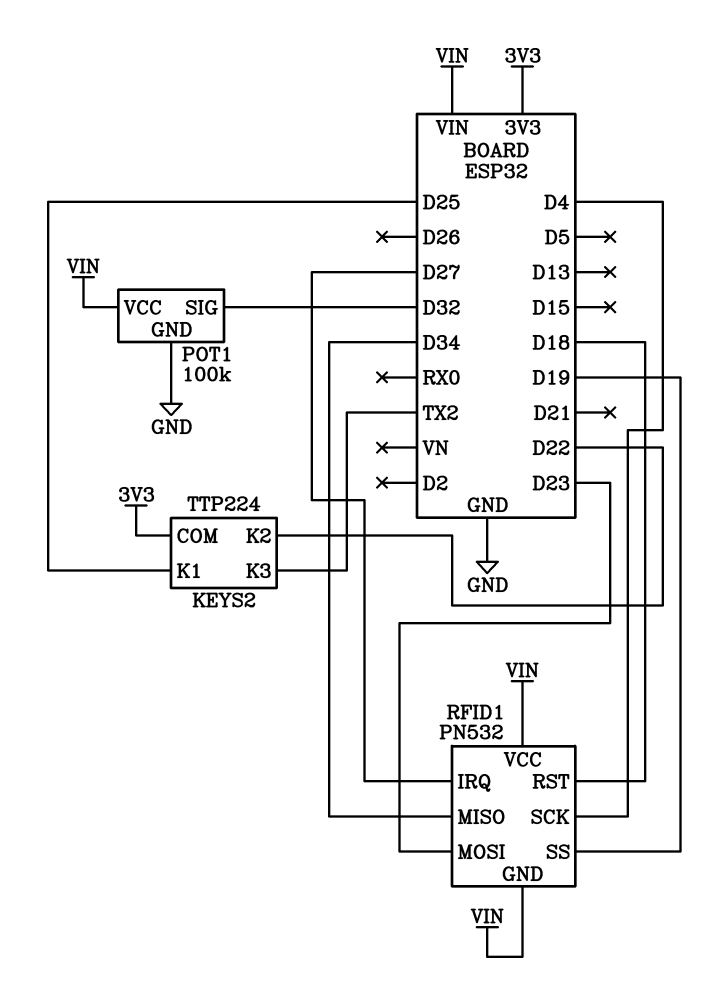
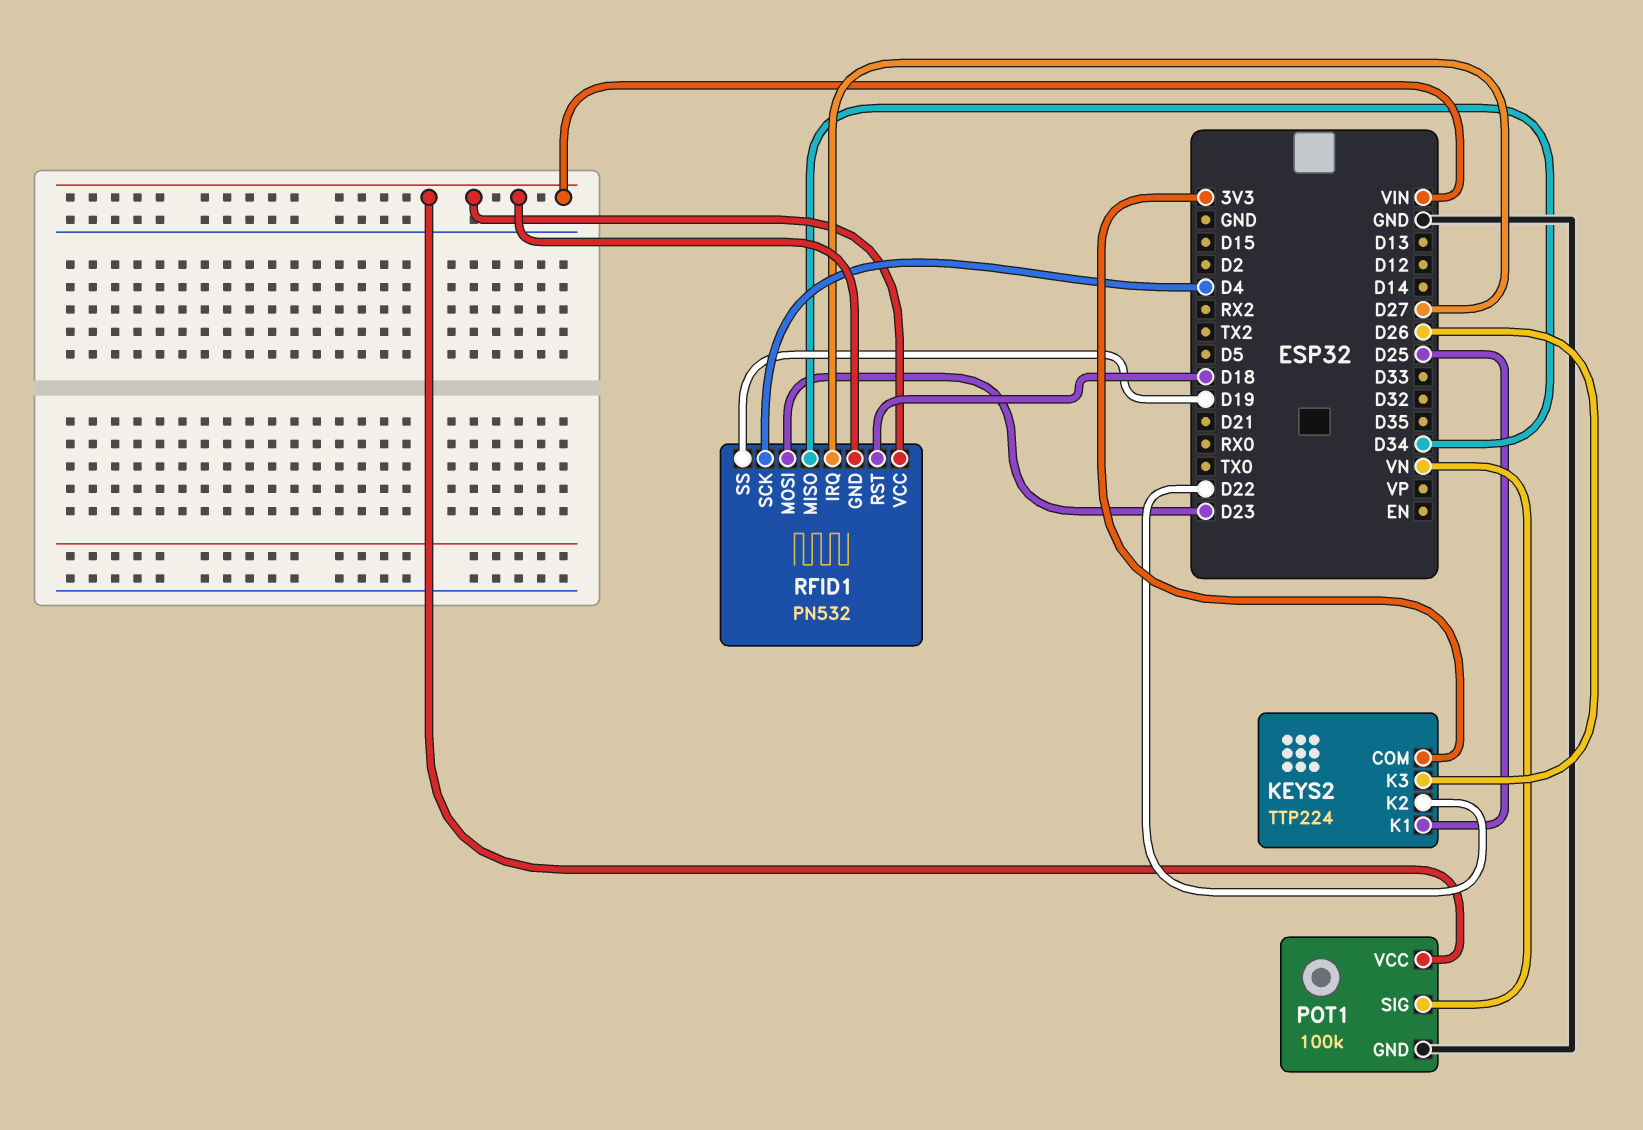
KEYS2 pin K3: TX2 -> D26
POT1 pin SIG: D32 -> VN

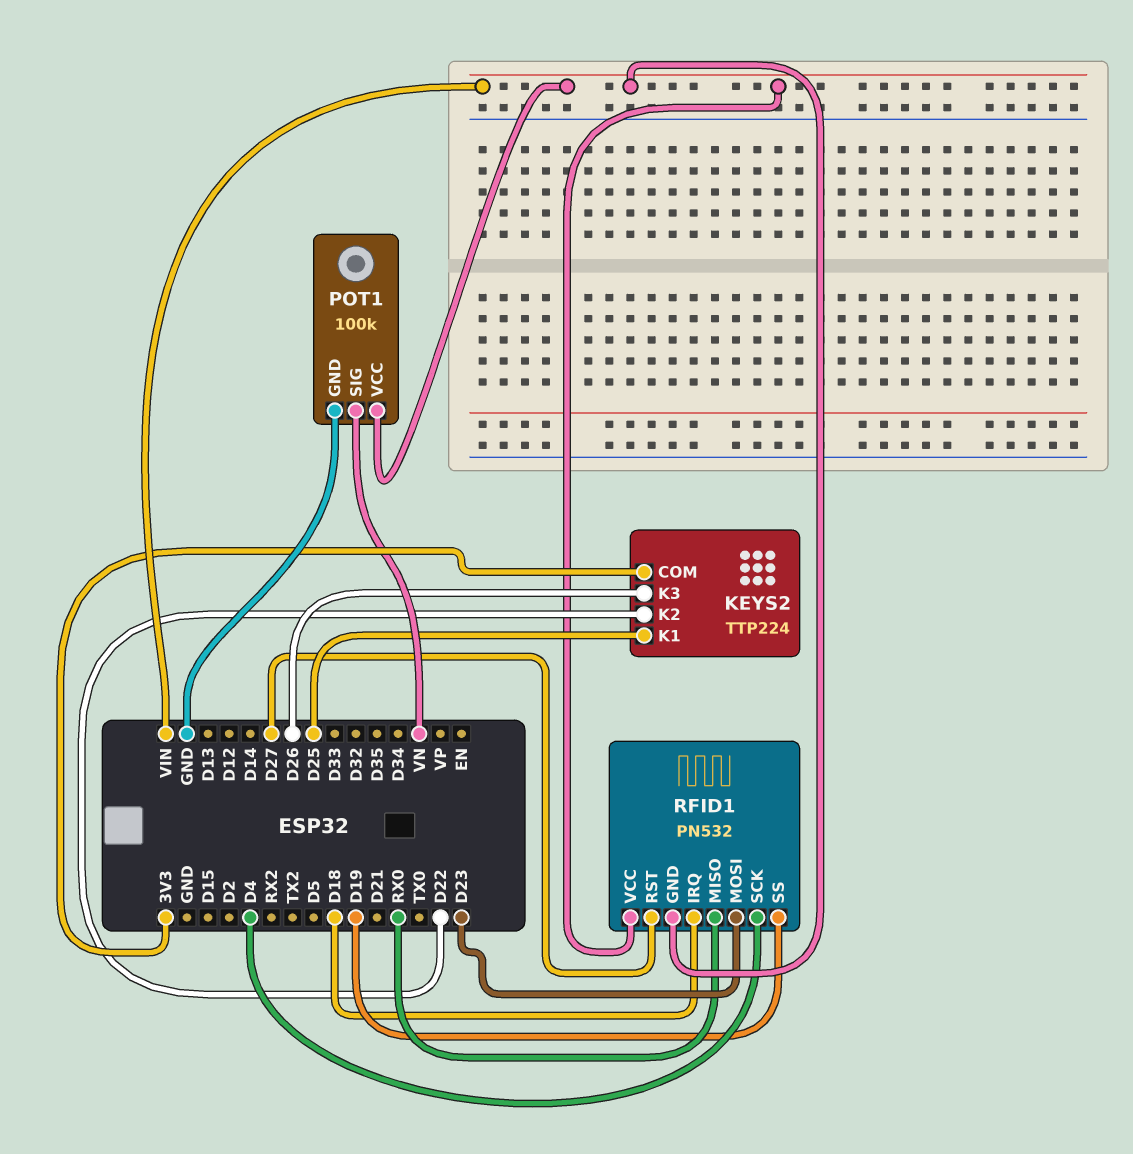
RFID1 pin IRQ: D27 -> D18
RFID1 pin MISO: D34 -> RX0
RFID1 pin RST: D18 -> D27

